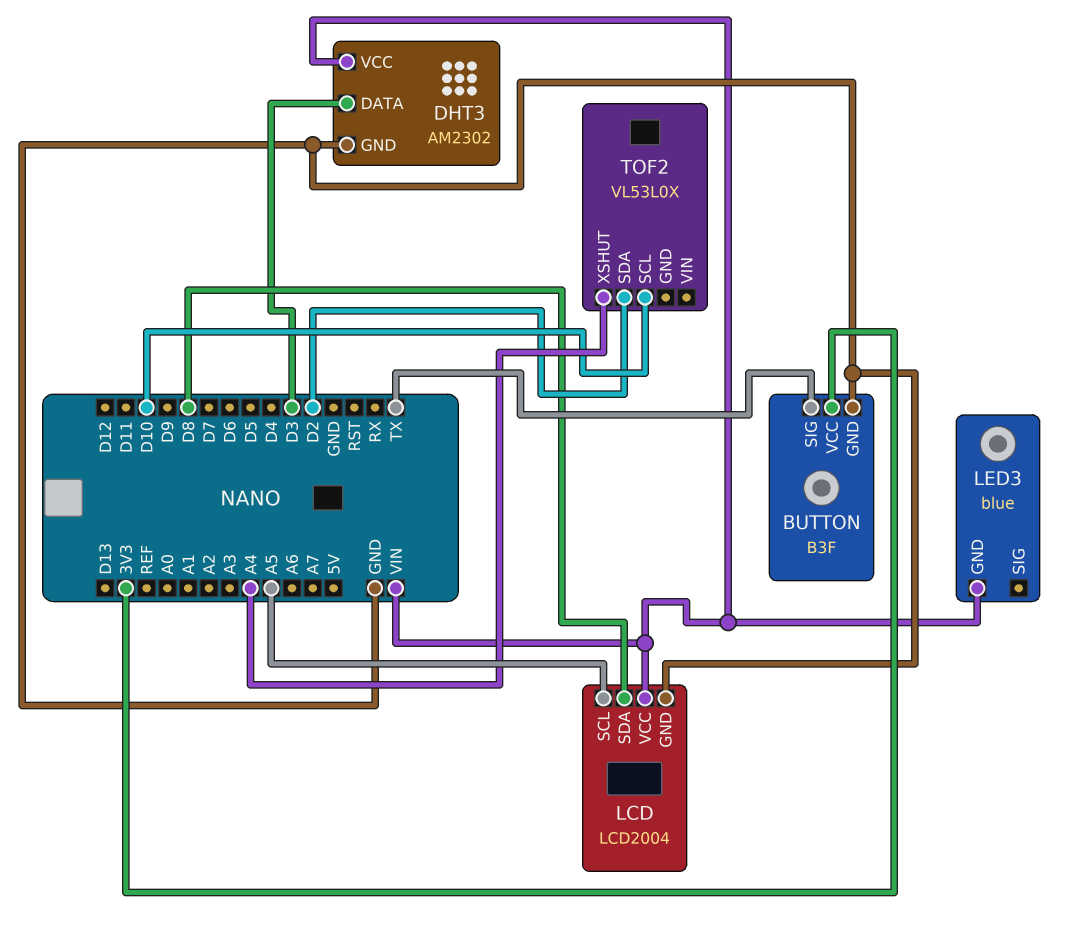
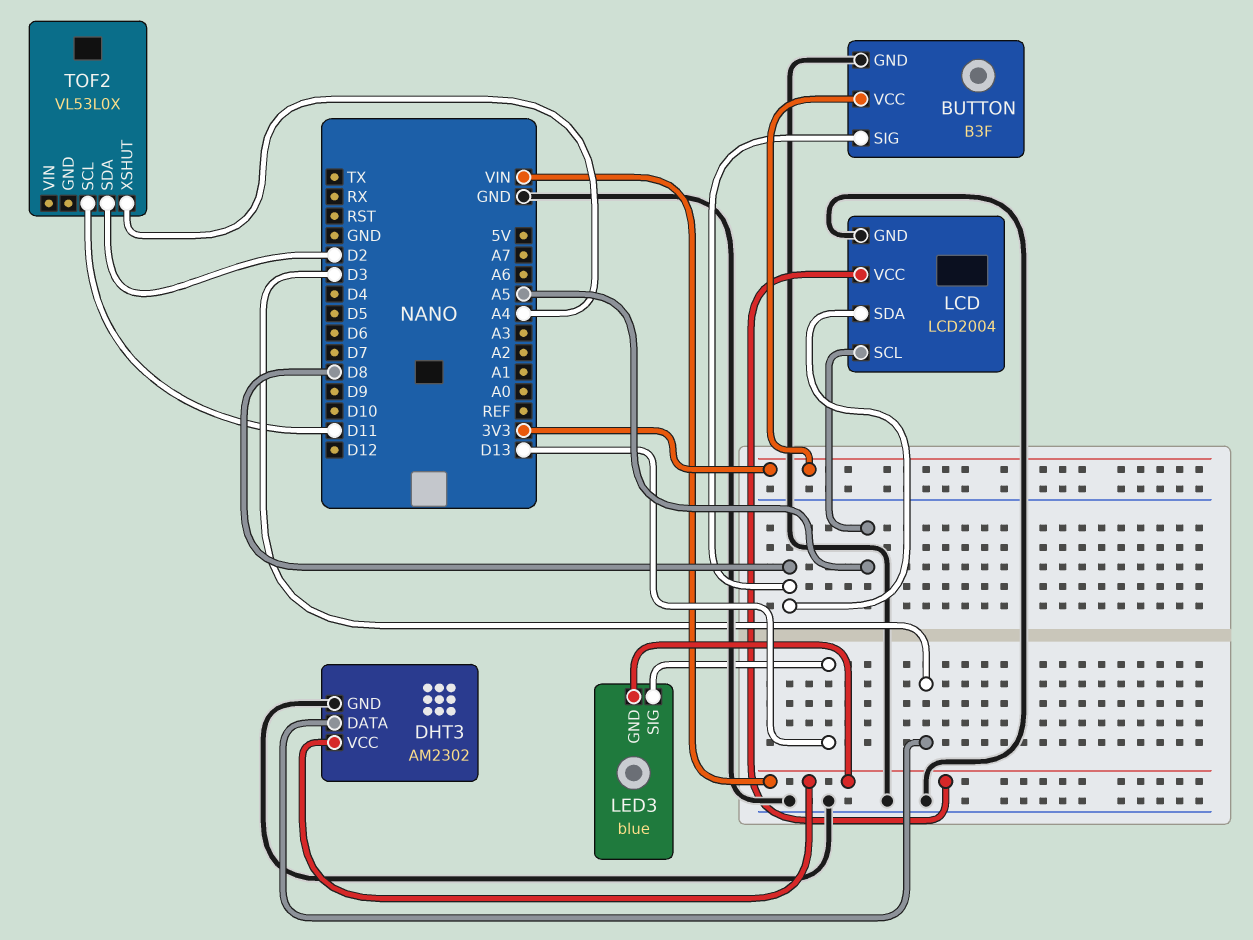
BUTTON pin SIG: TX -> D8
LED3 pin SIG: none -> D13
TOF2 pin SCL: D10 -> D11

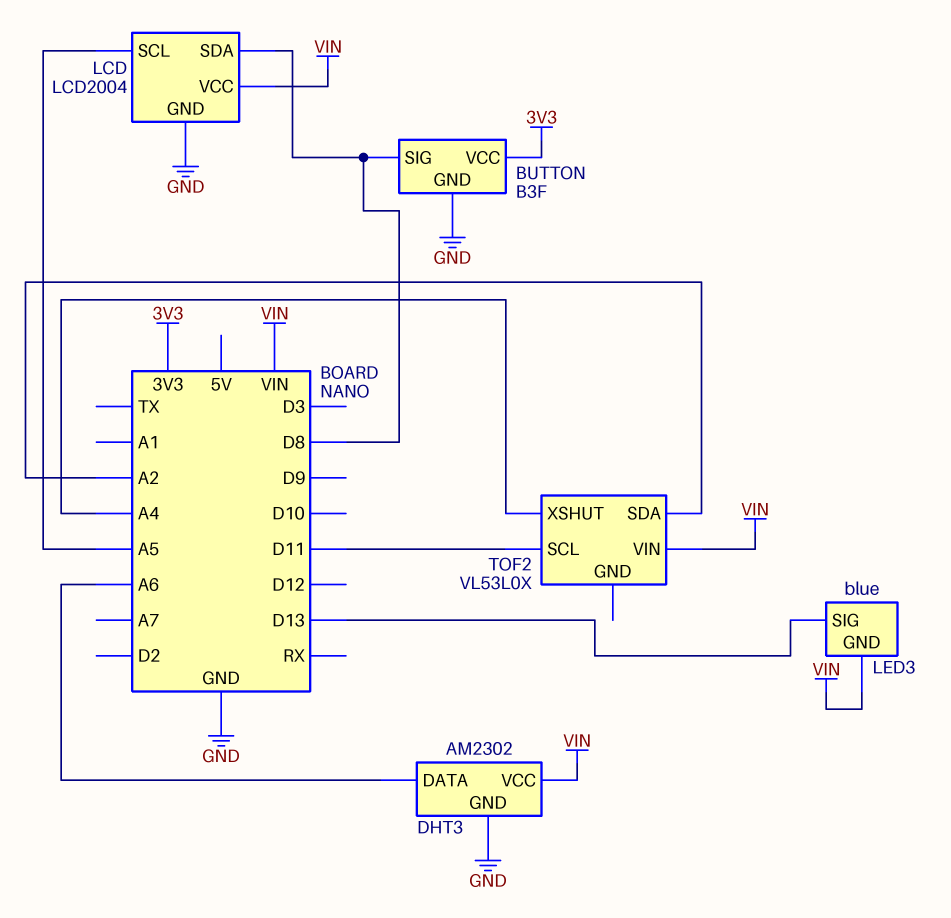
DHT3 pin DATA: D3 -> A6
TOF2 pin SDA: D2 -> A2
TOF2 pin VIN: none -> VIN

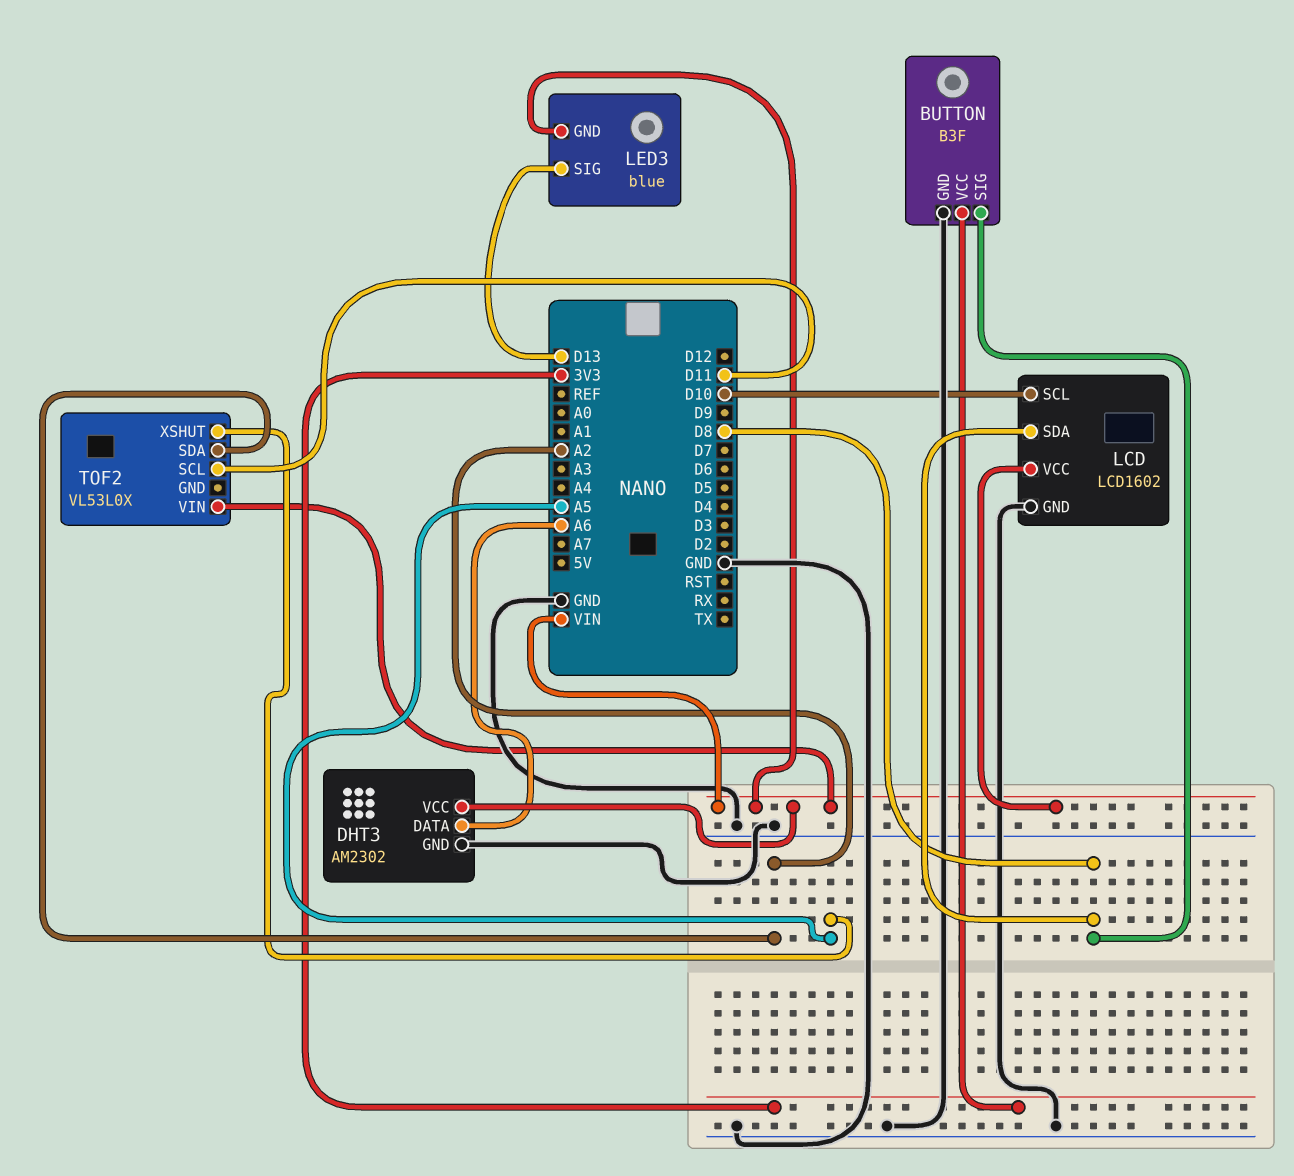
LCD: LCD2004 -> LCD1602
LCD pin SCL: A5 -> D10
TOF2 pin XSHUT: A4 -> A5

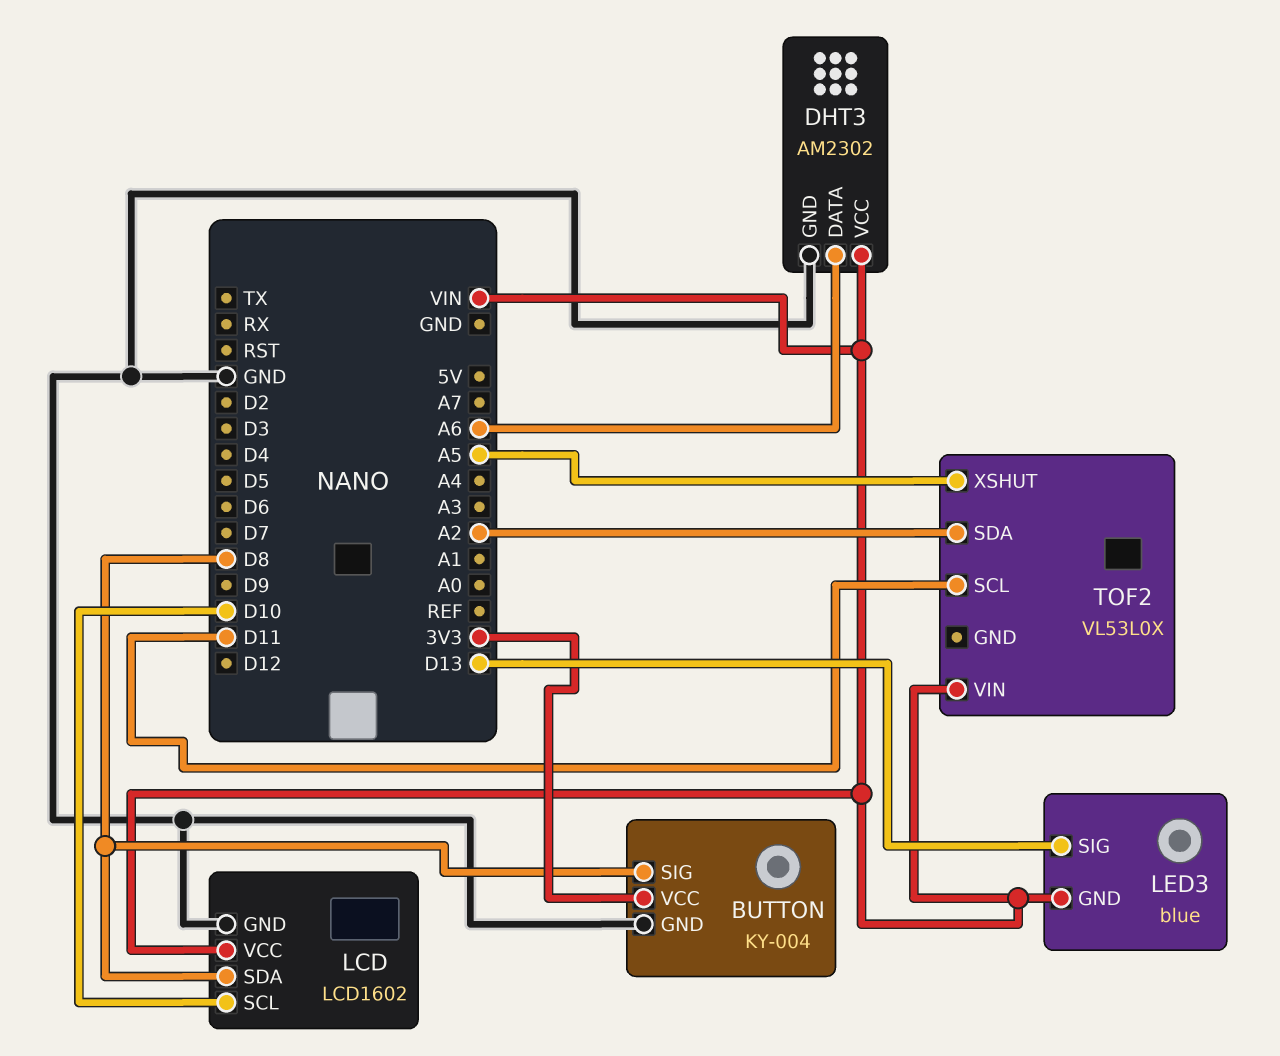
BUTTON: B3F -> KY-004

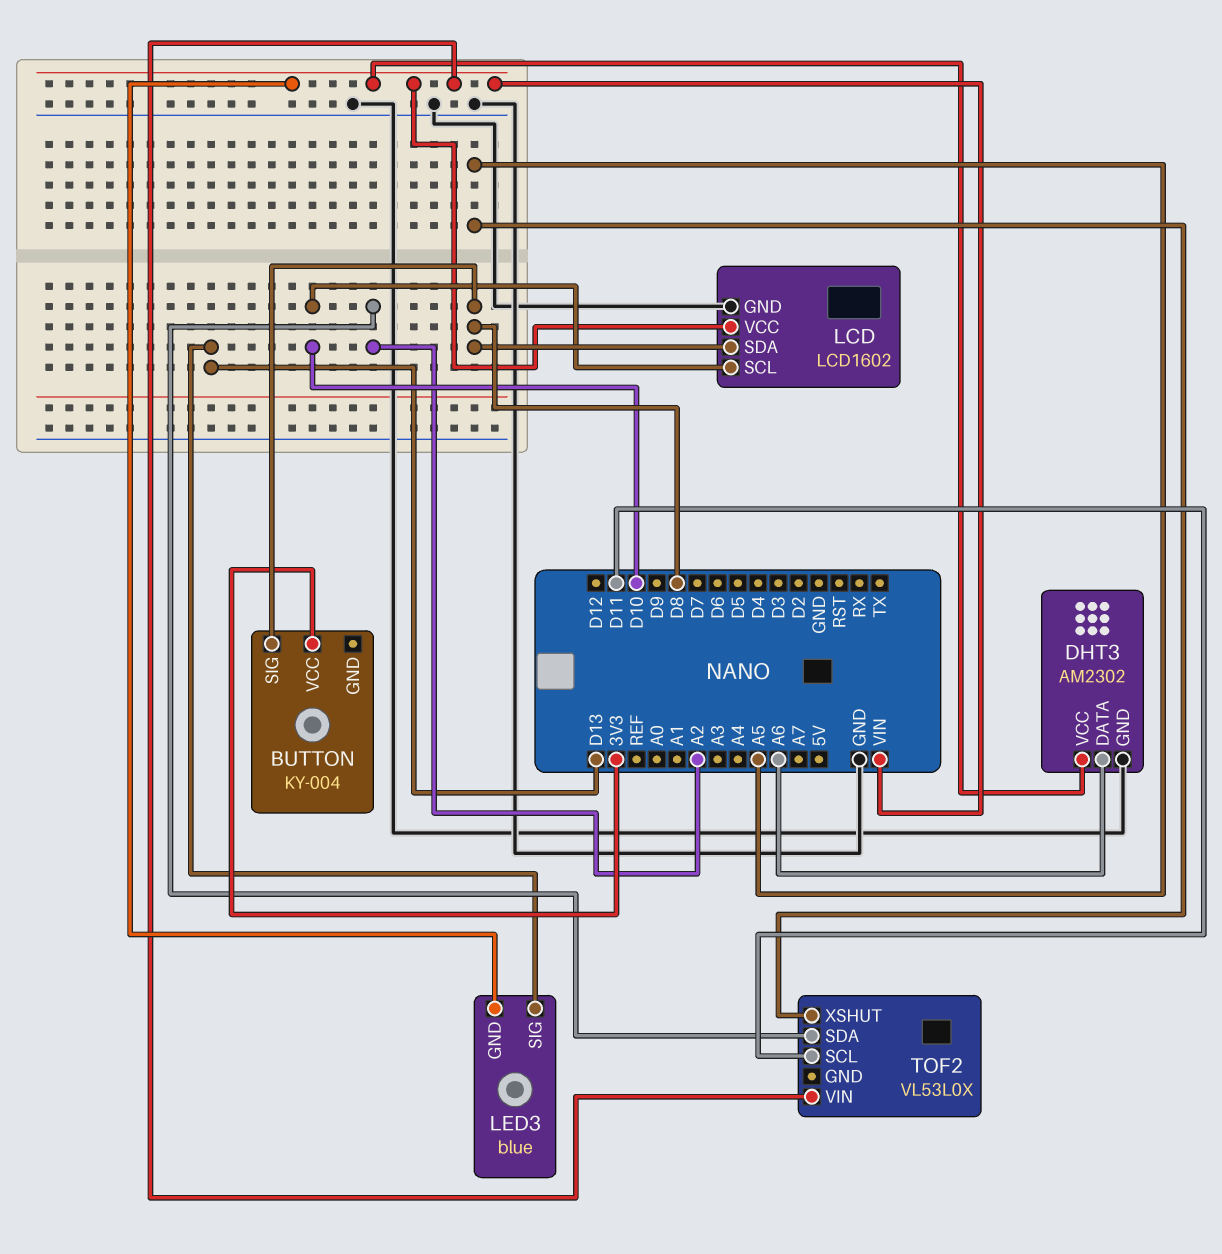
BUTTON pin GND: GND -> none

